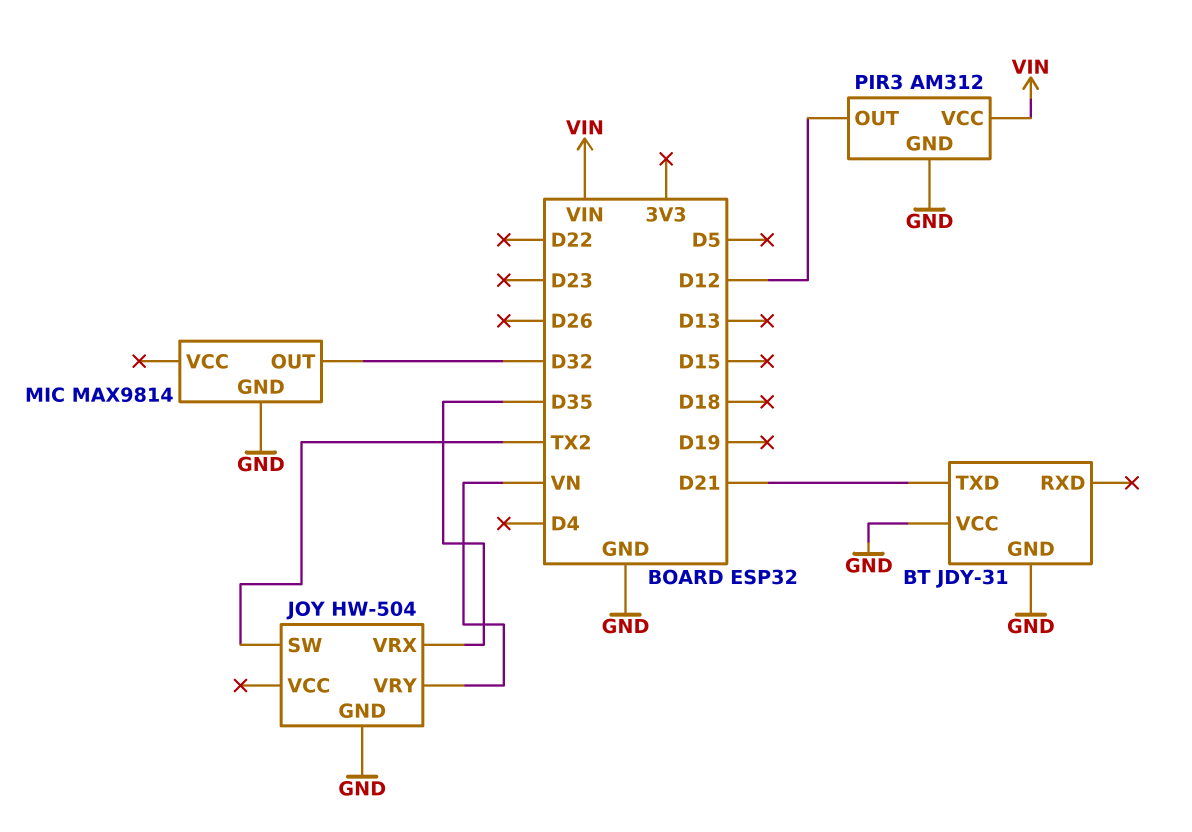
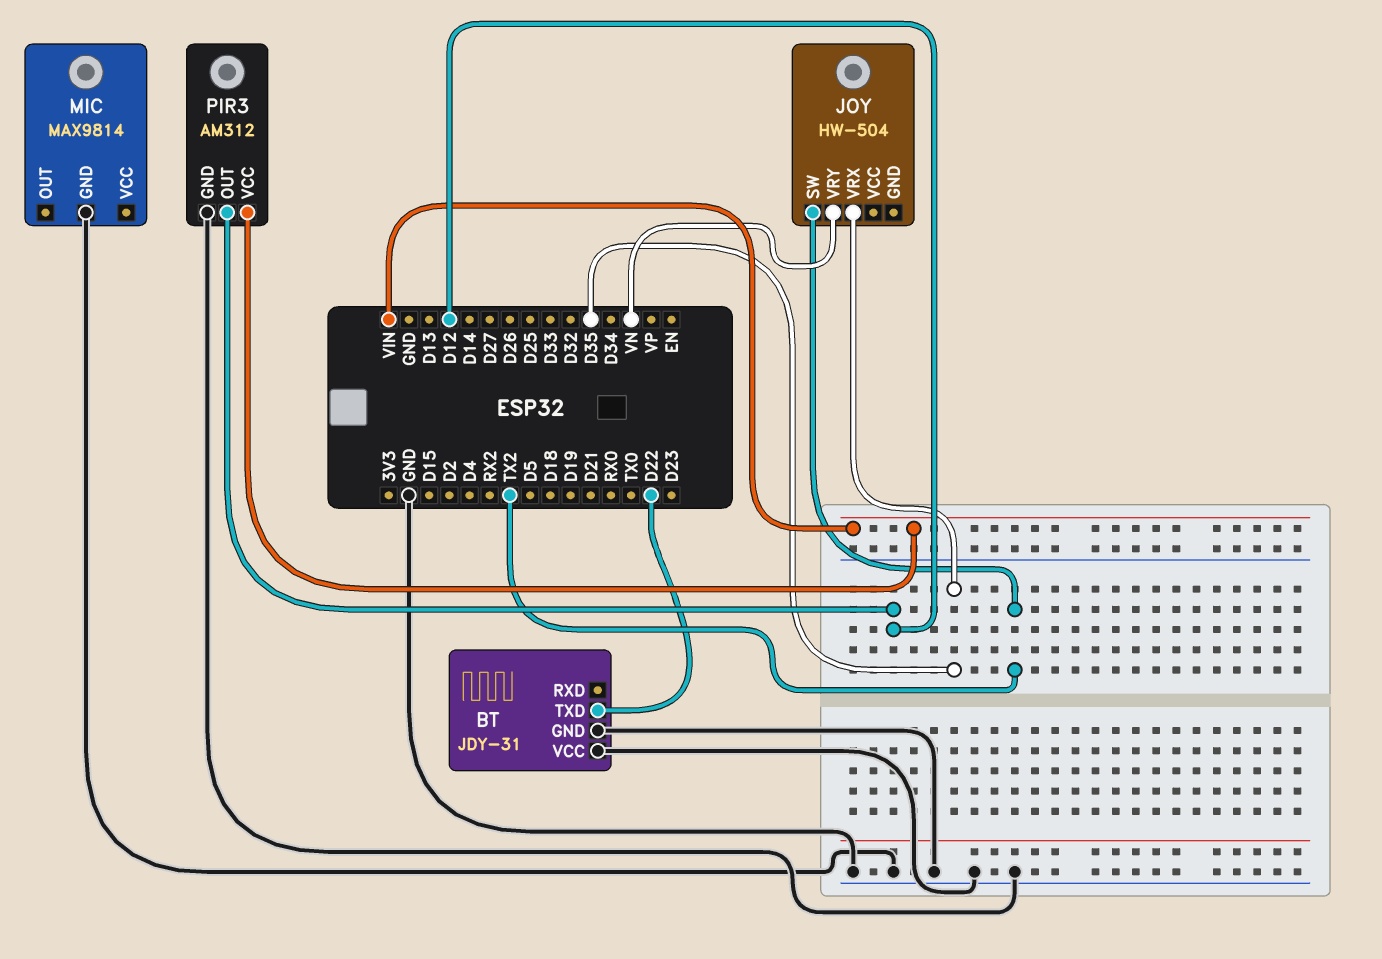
BT pin TXD: D21 -> D22
JOY pin GND: GND -> none
MIC pin OUT: D32 -> none

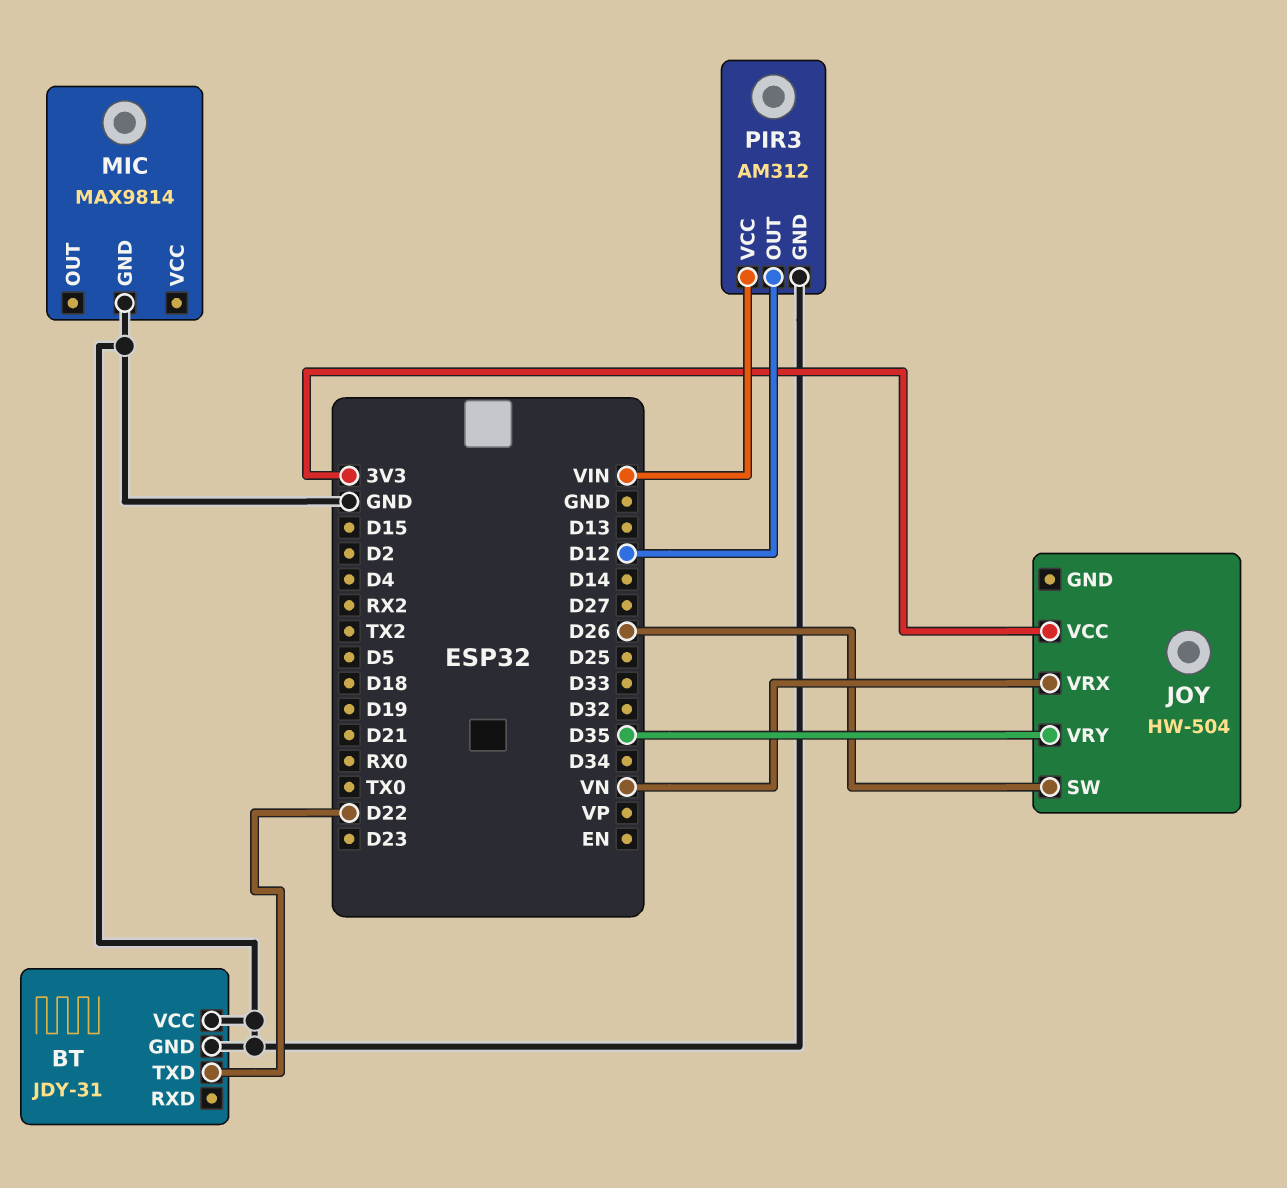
JOY pin SW: TX2 -> D26
JOY pin VCC: none -> 3V3
JOY pin VRX: D35 -> VN
JOY pin VRY: VN -> D35

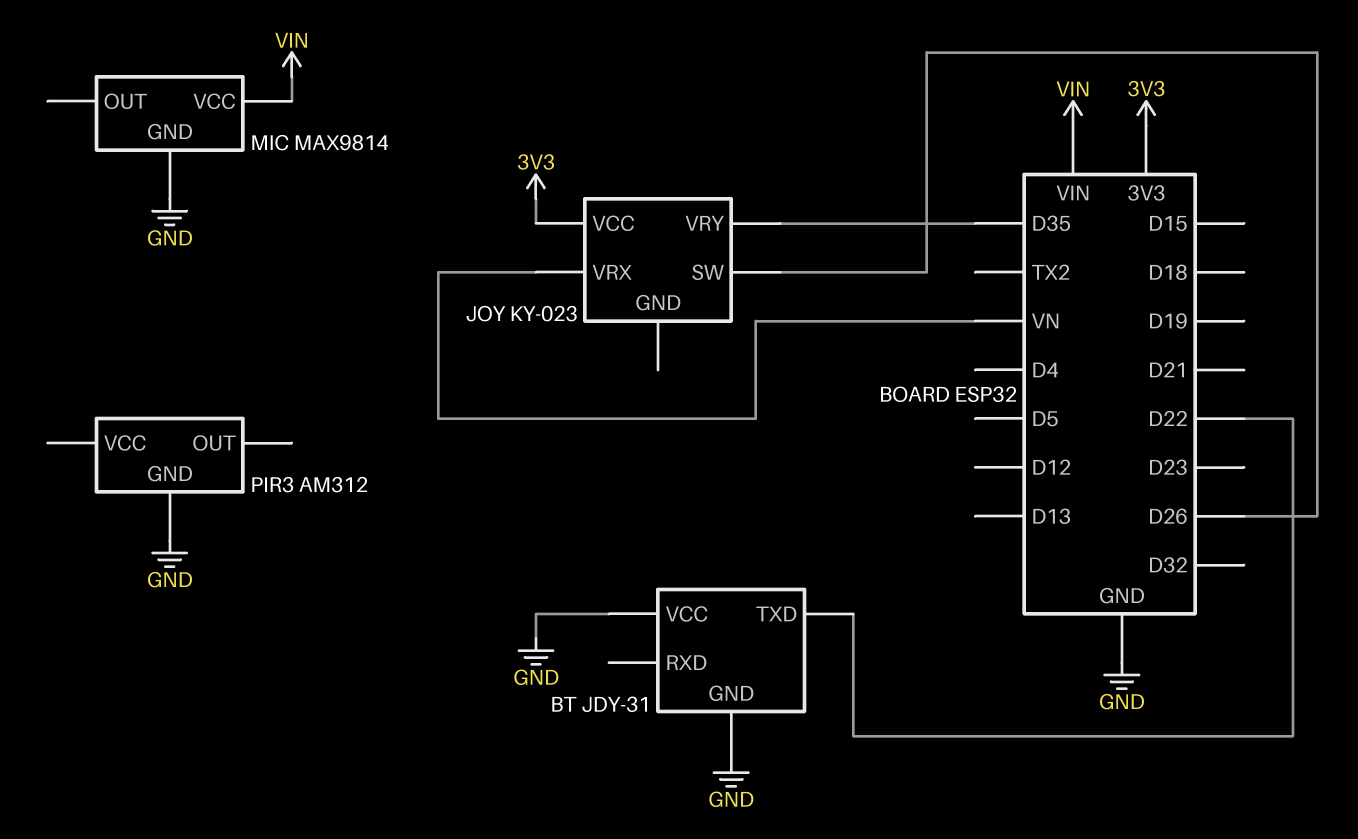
JOY: HW-504 -> KY-023
MIC pin VCC: none -> VIN
PIR3 pin OUT: D12 -> none
PIR3 pin VCC: VIN -> none

